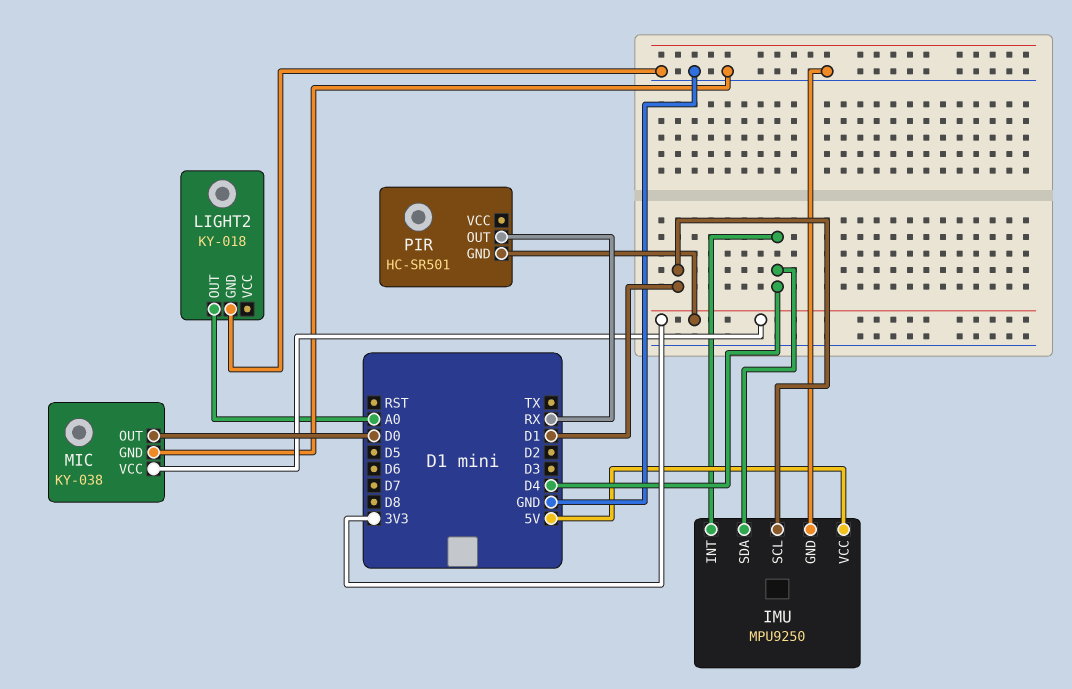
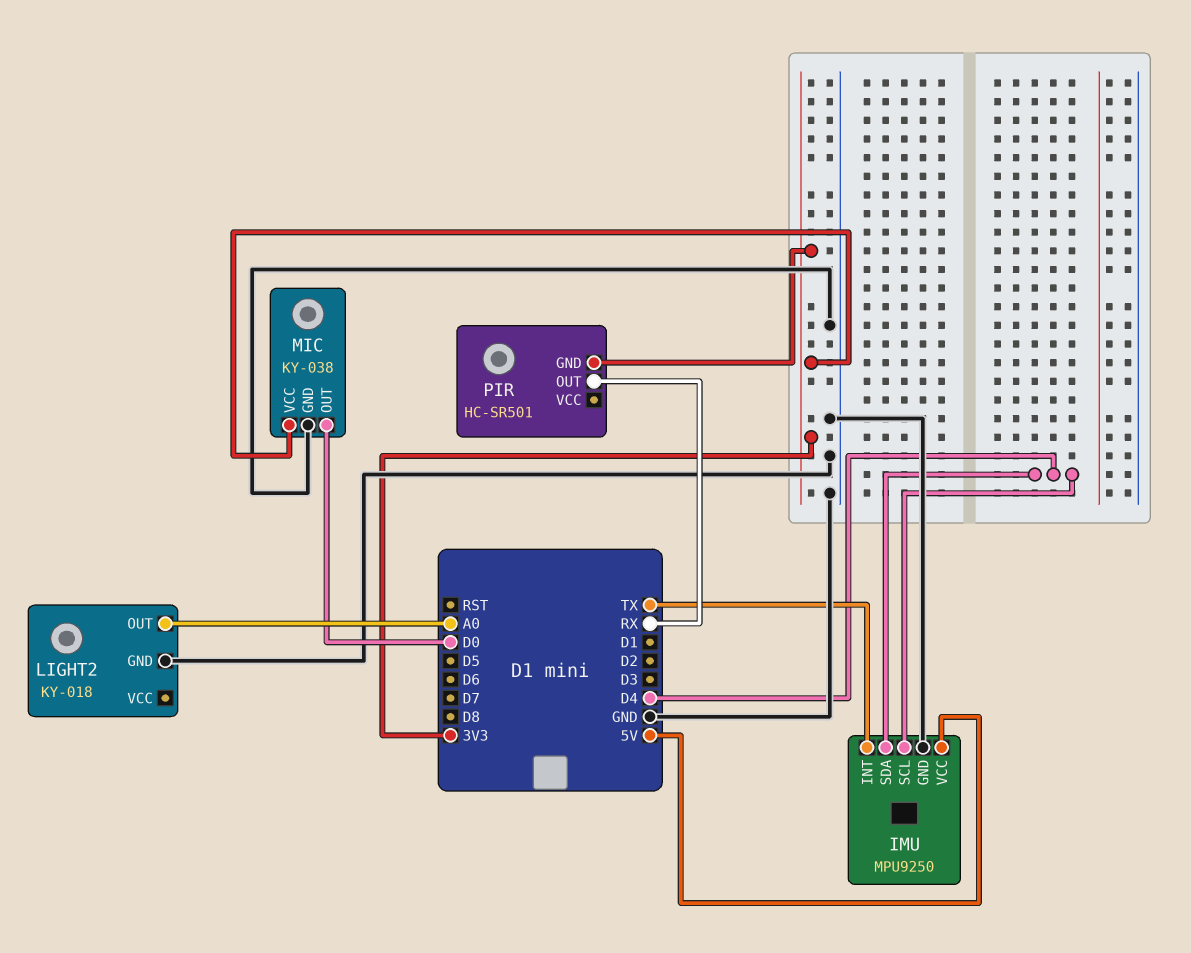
IMU pin INT: D4 -> TX
IMU pin SCL: D1 -> D4

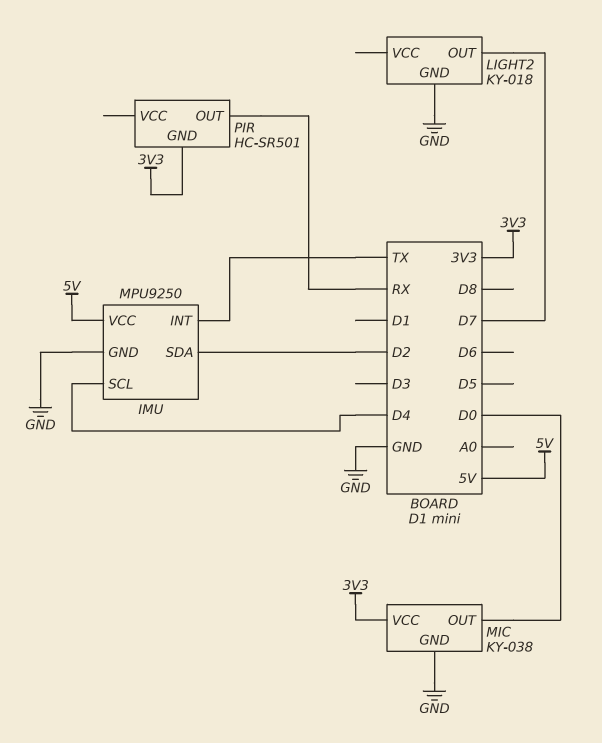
IMU pin SDA: D4 -> D2
LIGHT2 pin OUT: A0 -> D7

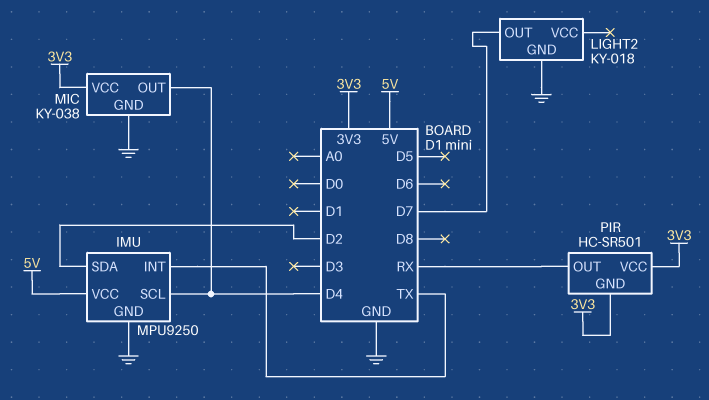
MIC pin OUT: D0 -> D4
PIR pin VCC: none -> 3V3

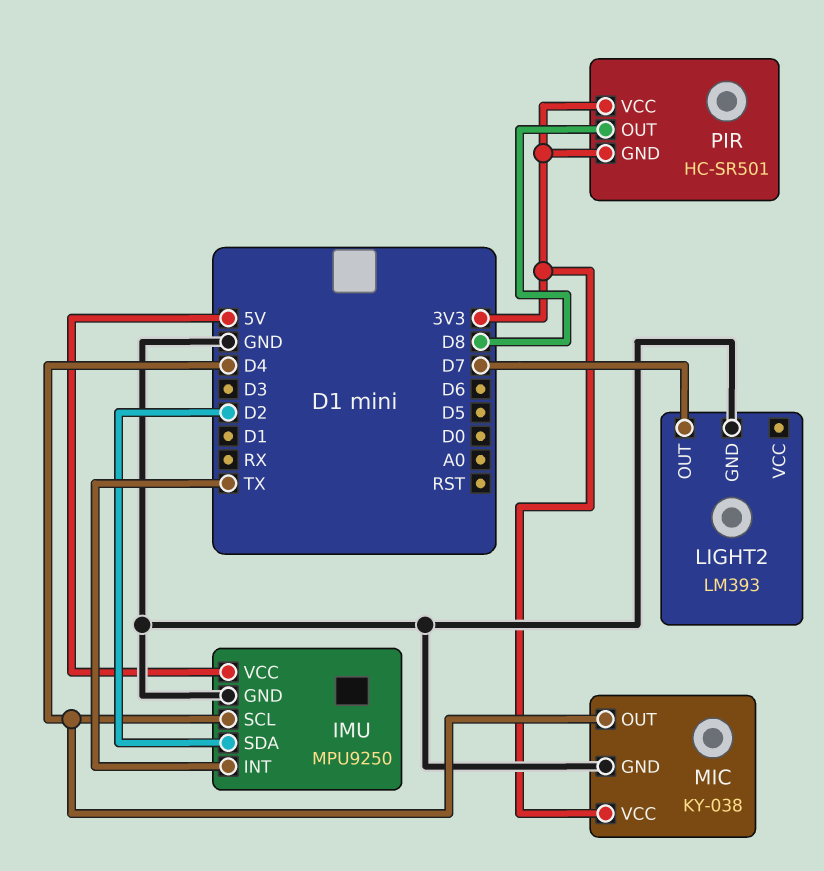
LIGHT2: KY-018 -> LM393
PIR pin OUT: RX -> D8

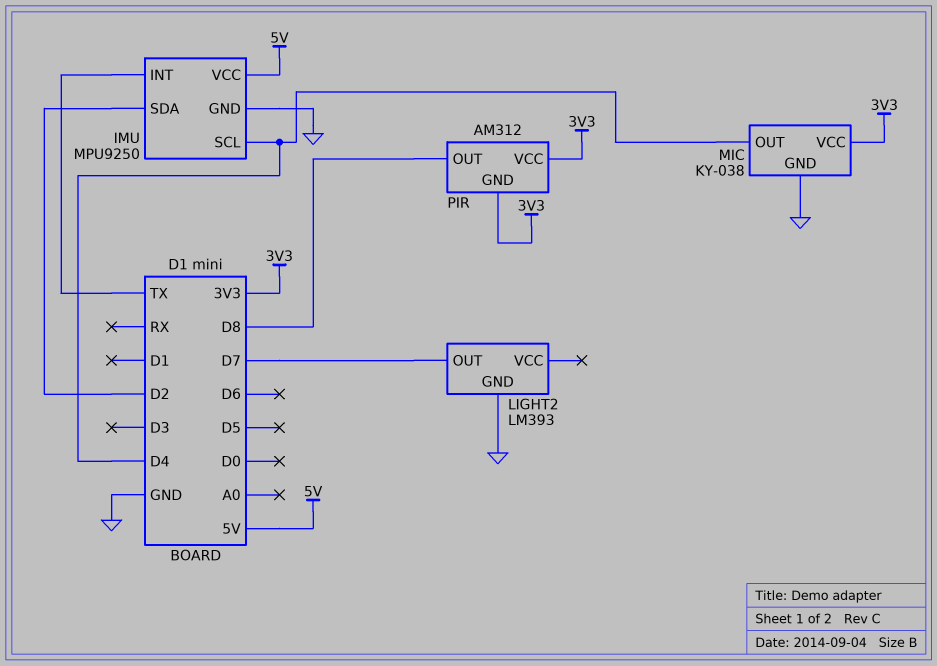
PIR: HC-SR501 -> AM312

